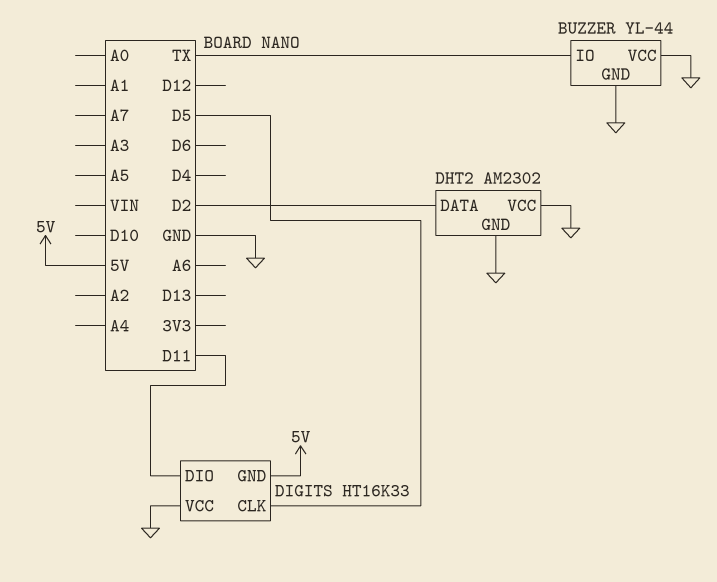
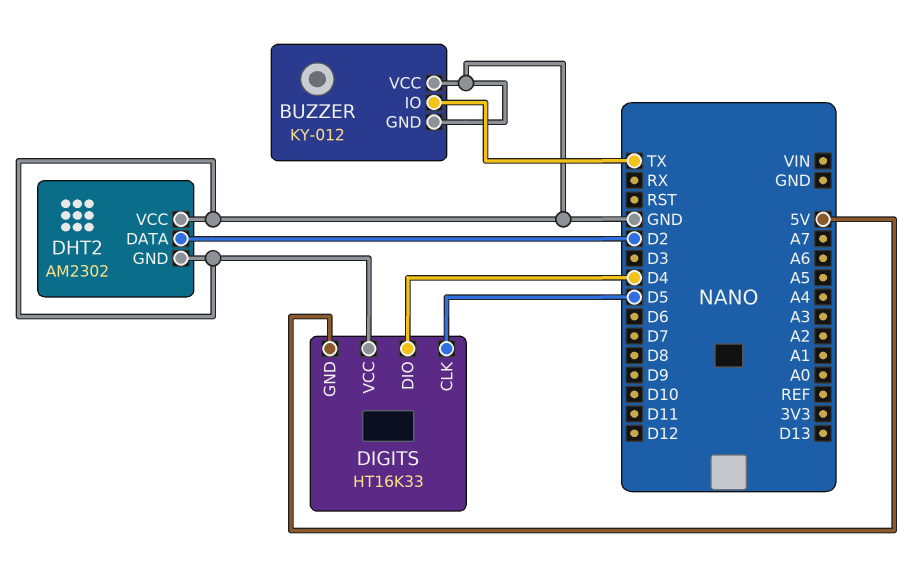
BUZZER: YL-44 -> KY-012
DIGITS pin DIO: D11 -> D4

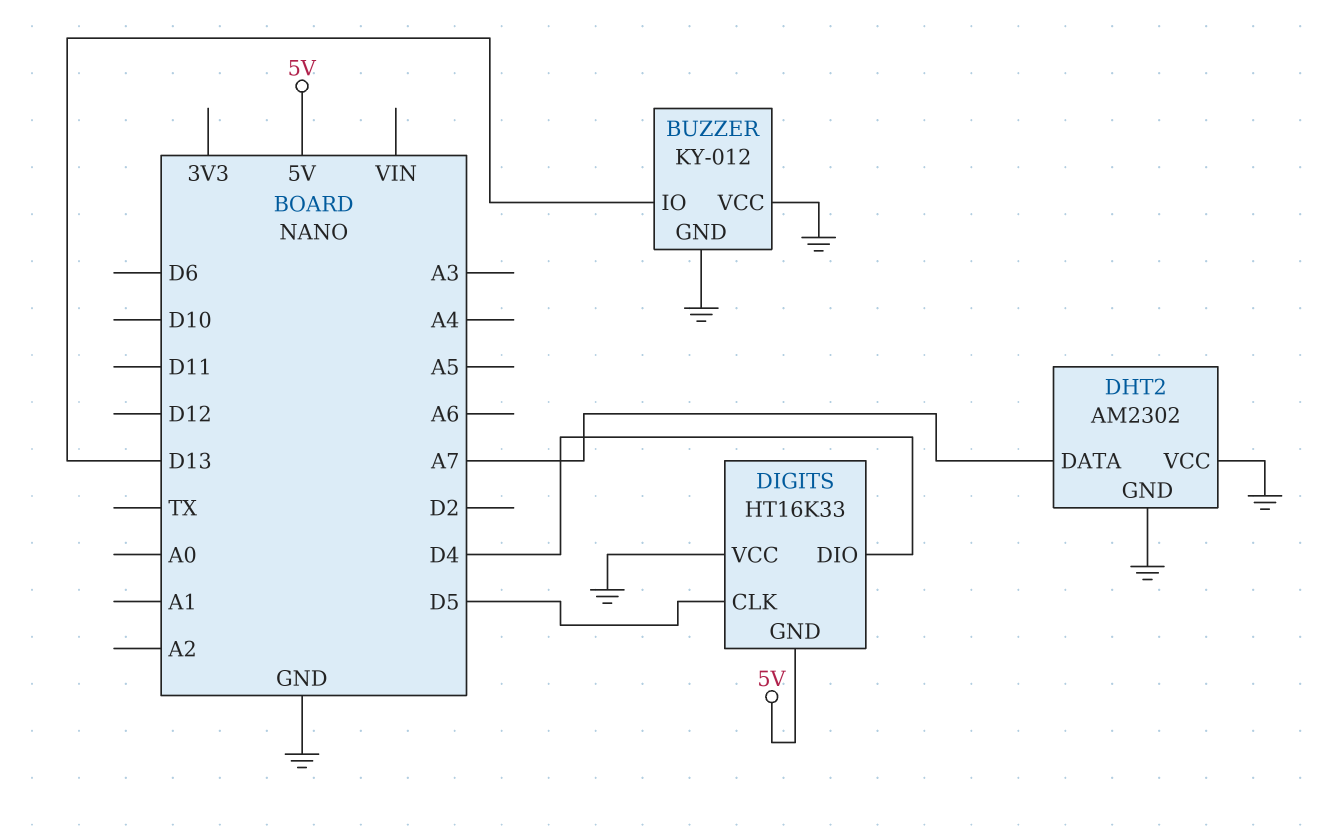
BUZZER pin IO: TX -> D13
DHT2 pin DATA: D2 -> A7

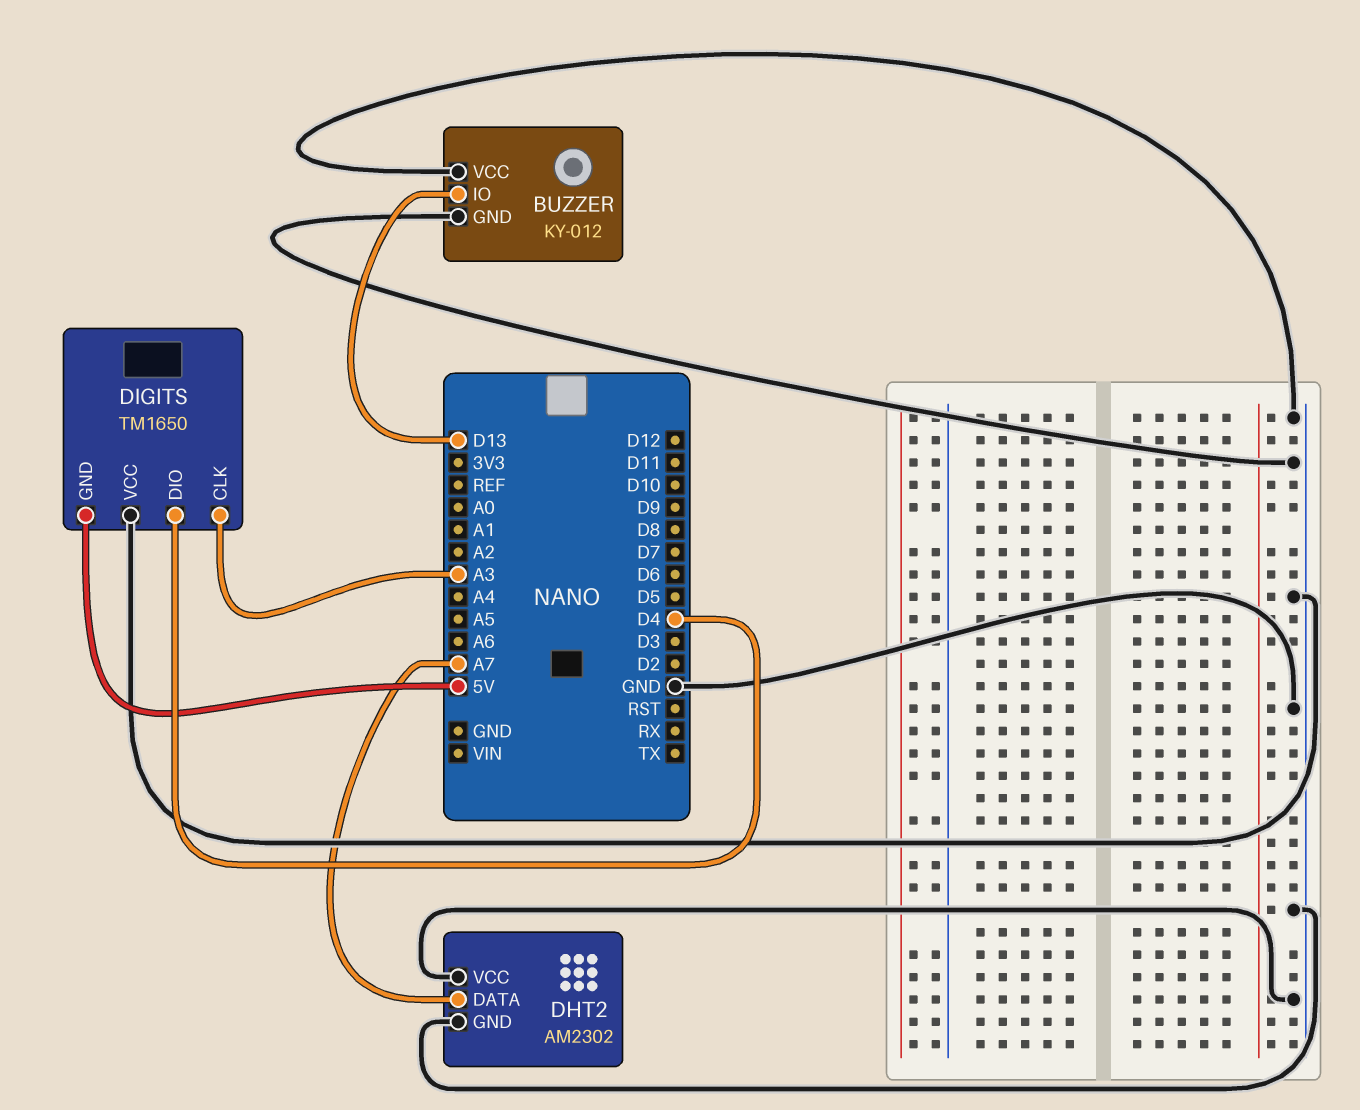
DIGITS: HT16K33 -> TM1650
DIGITS pin CLK: D5 -> A3

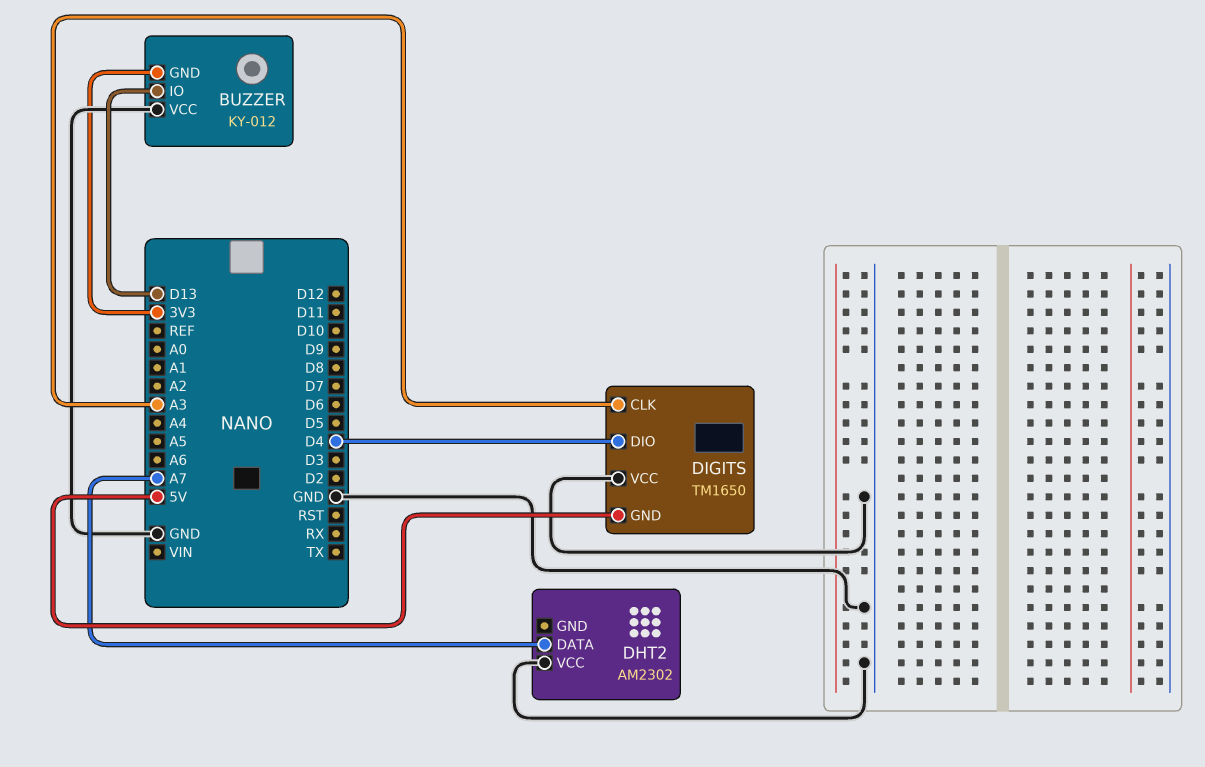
BUZZER pin GND: GND -> 3V3
DHT2 pin GND: GND -> none

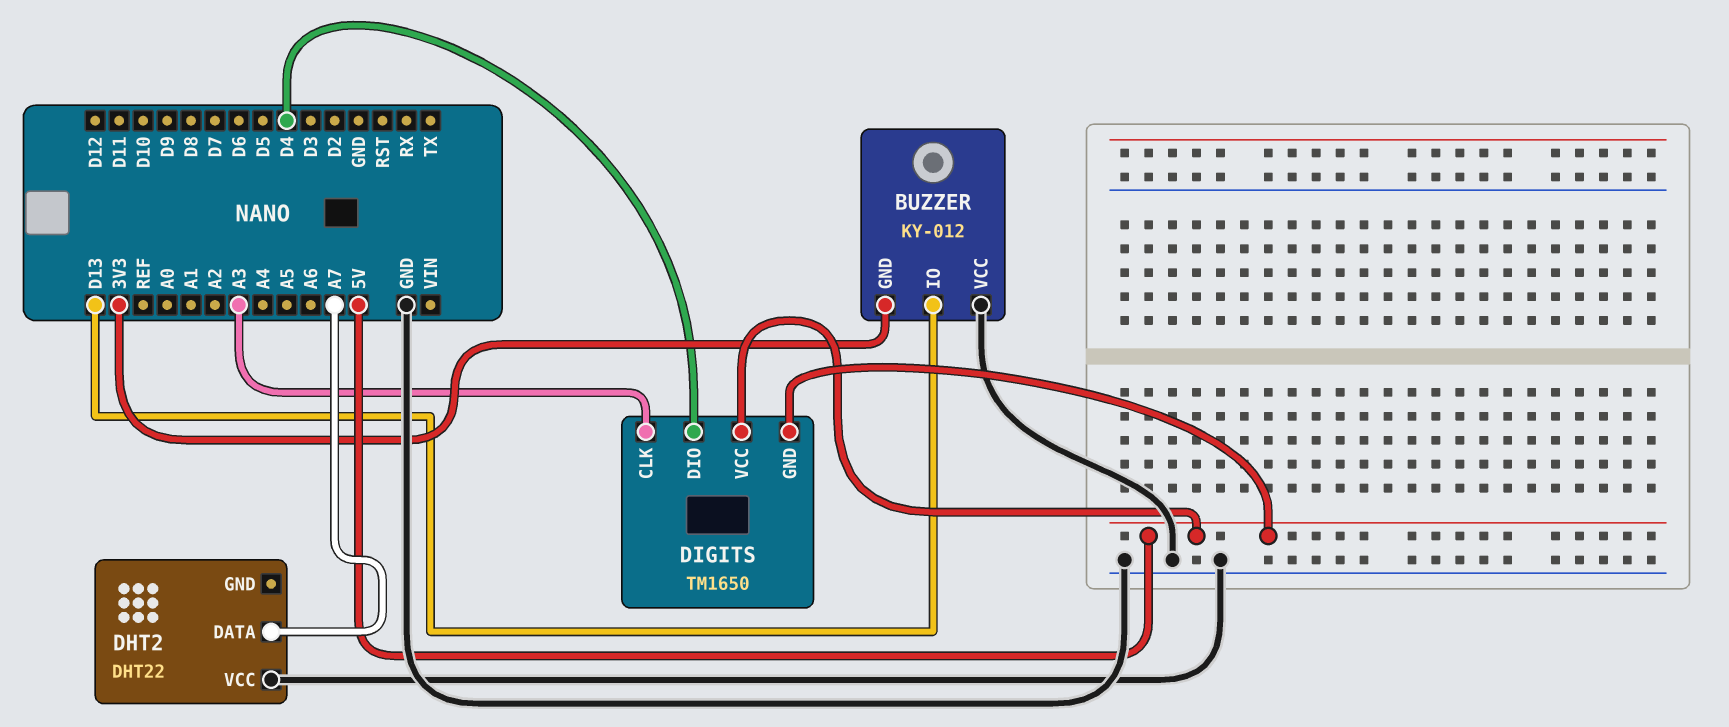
DHT2: AM2302 -> DHT22
DIGITS pin VCC: GND -> 5V

